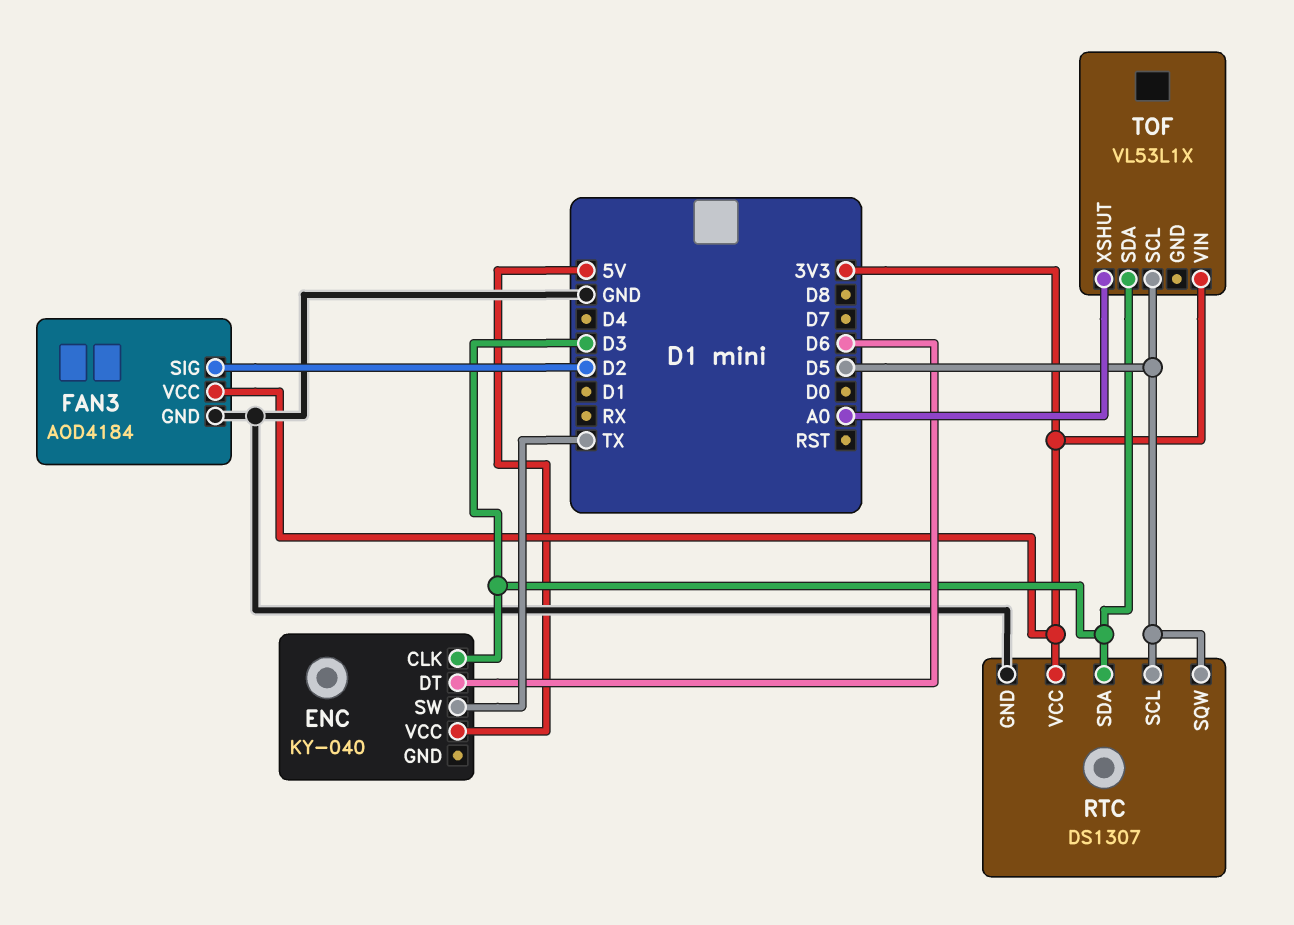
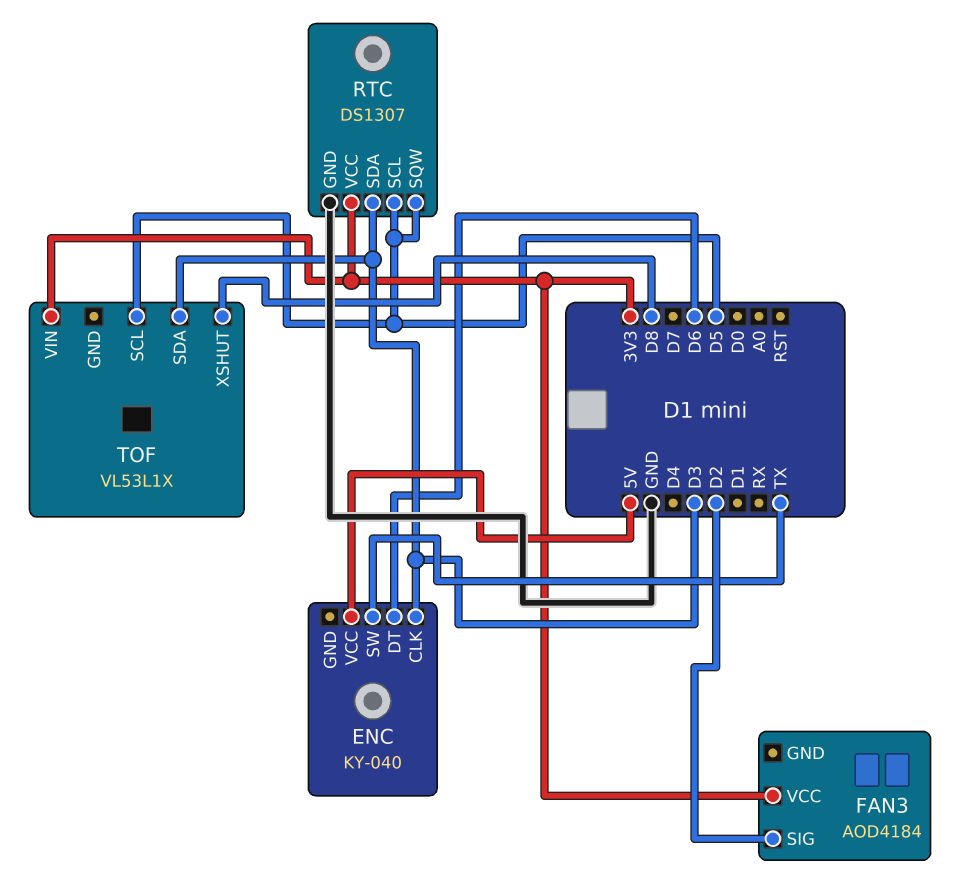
FAN3 pin GND: GND -> none
TOF pin XSHUT: A0 -> D8

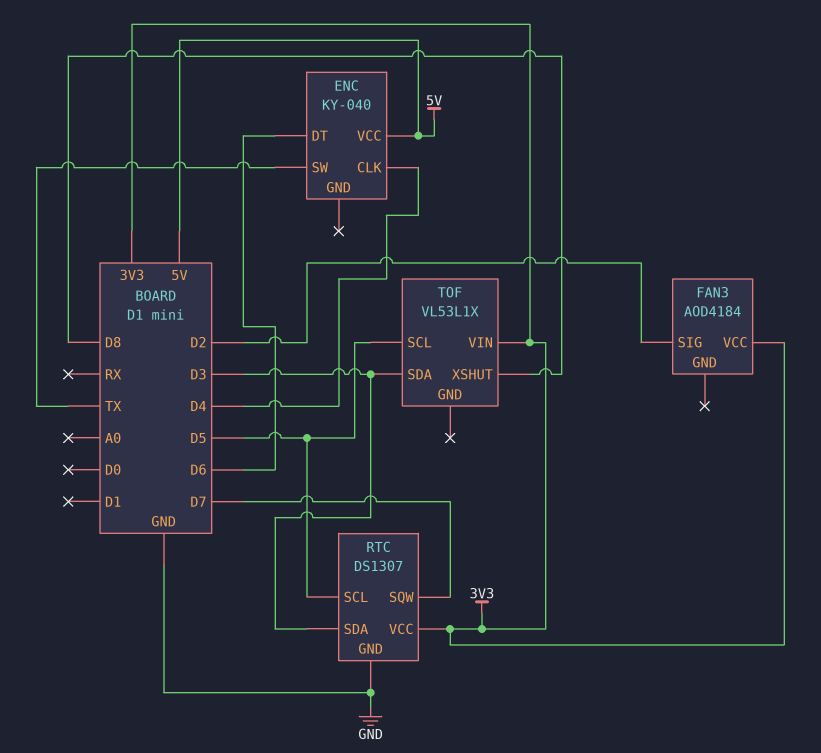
ENC pin CLK: D3 -> D4
RTC pin SQW: D5 -> D7

